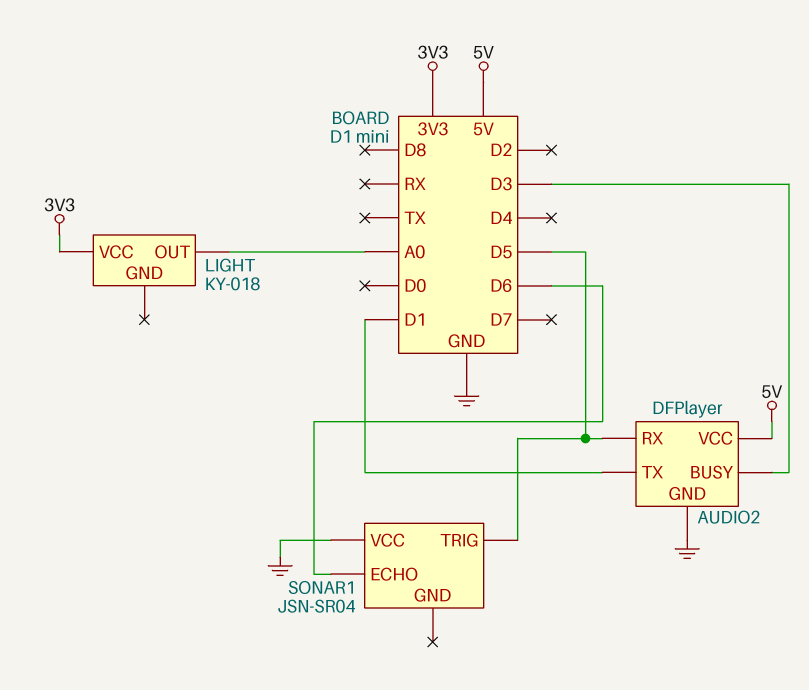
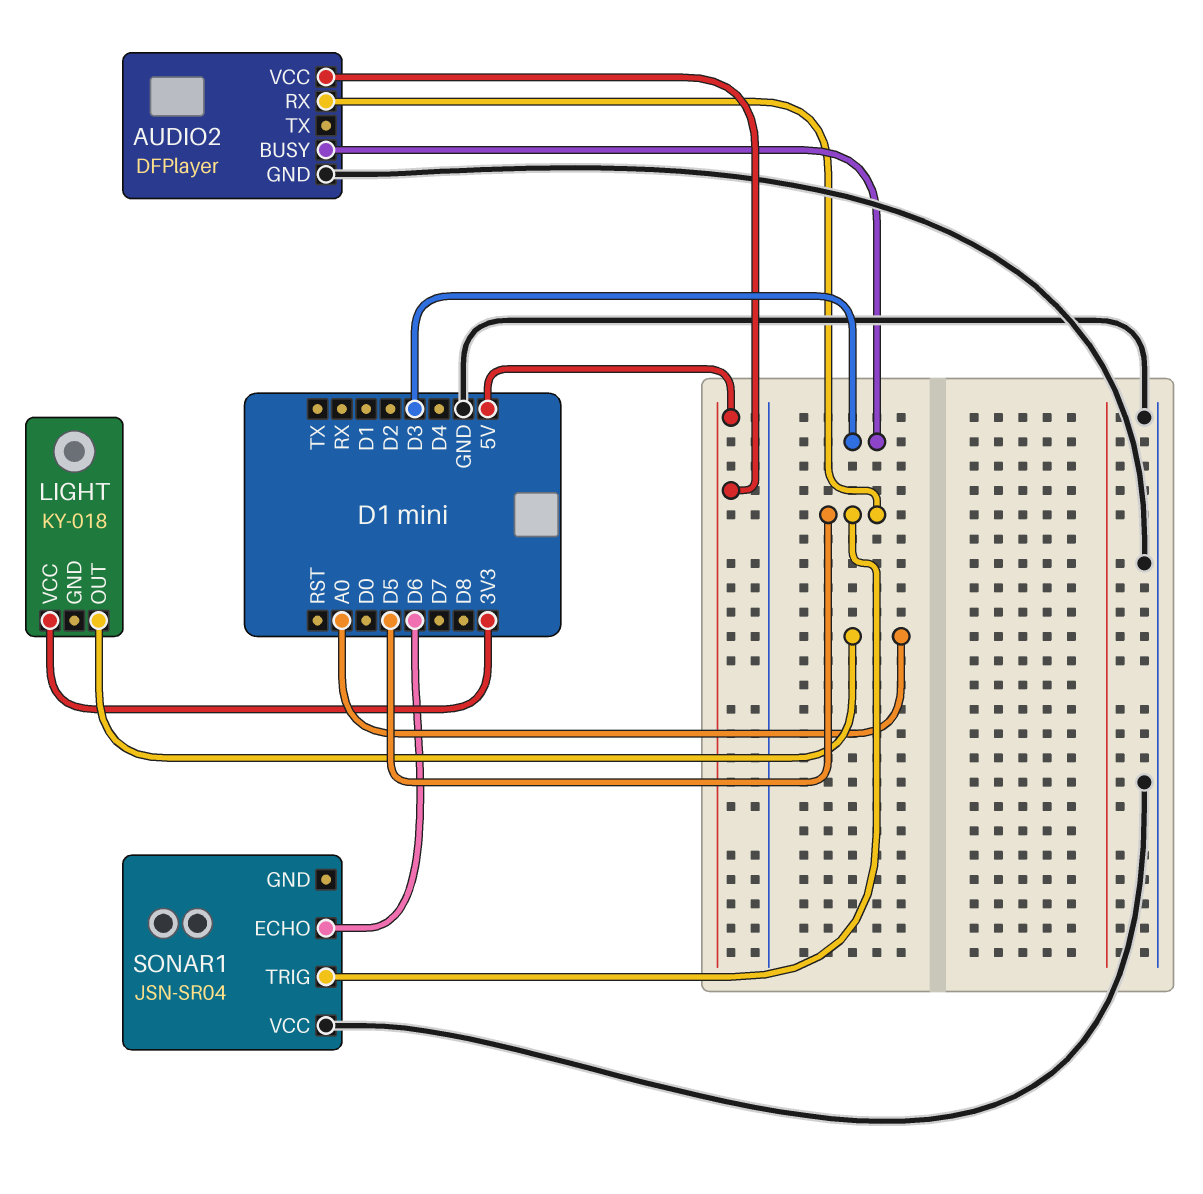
AUDIO2 pin TX: D1 -> none

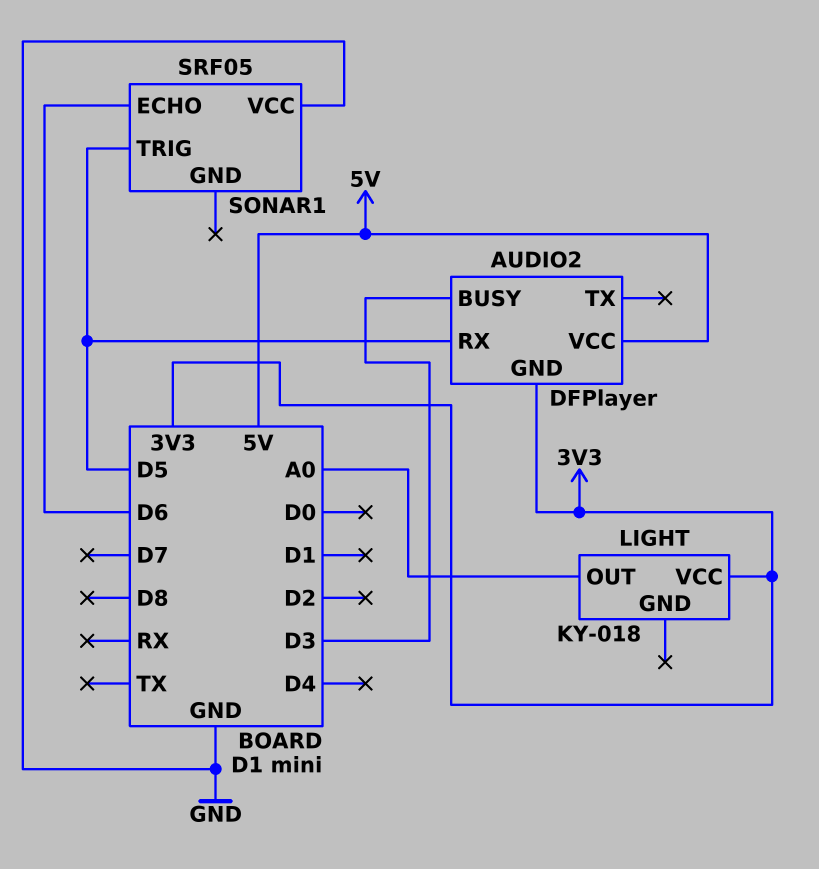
AUDIO2 pin GND: GND -> 3V3
SONAR1: JSN-SR04 -> SRF05

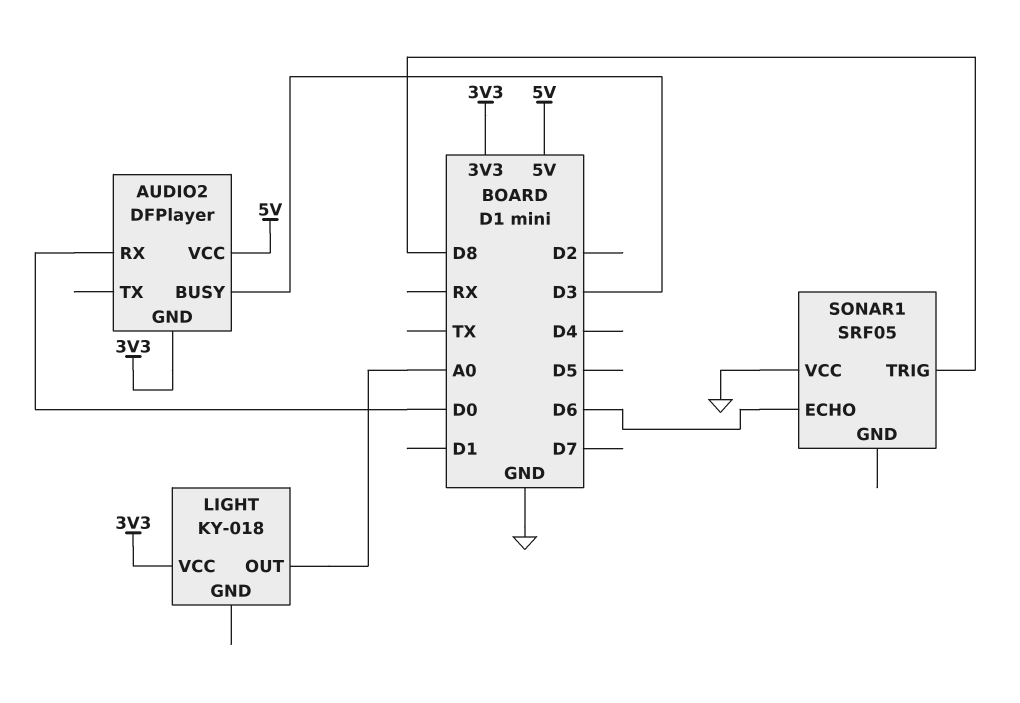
AUDIO2 pin RX: D5 -> D0
SONAR1 pin TRIG: D5 -> D8

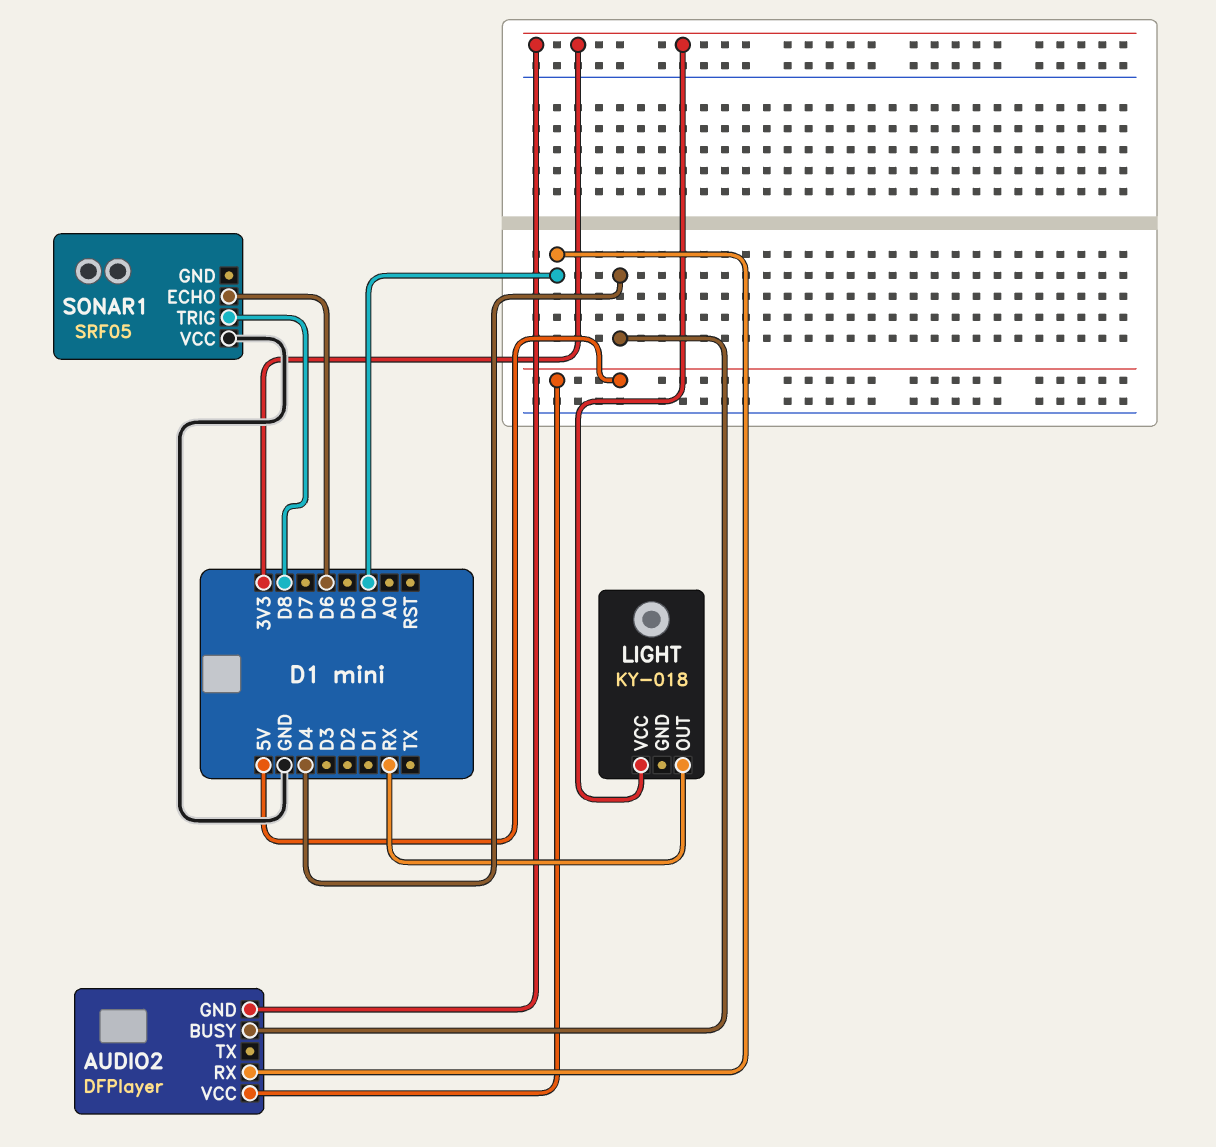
AUDIO2 pin BUSY: D3 -> D4
LIGHT pin OUT: A0 -> RX

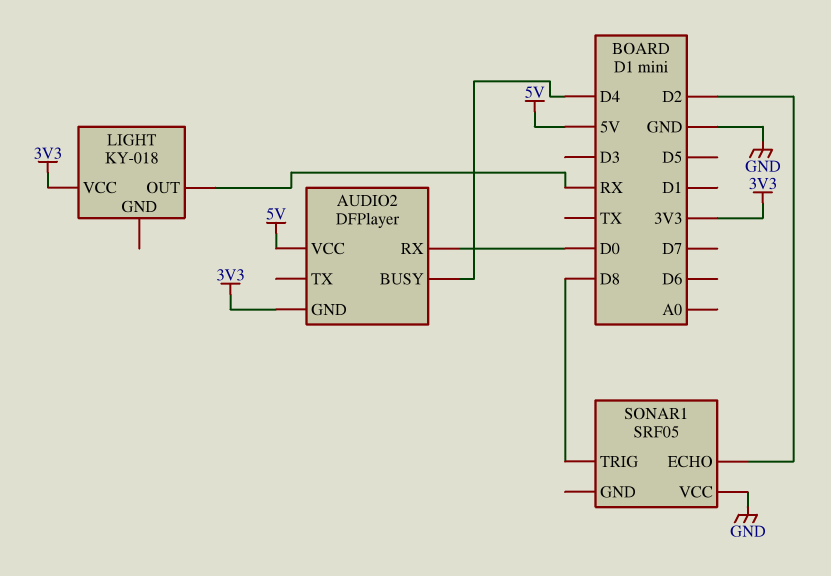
SONAR1 pin ECHO: D6 -> D2

